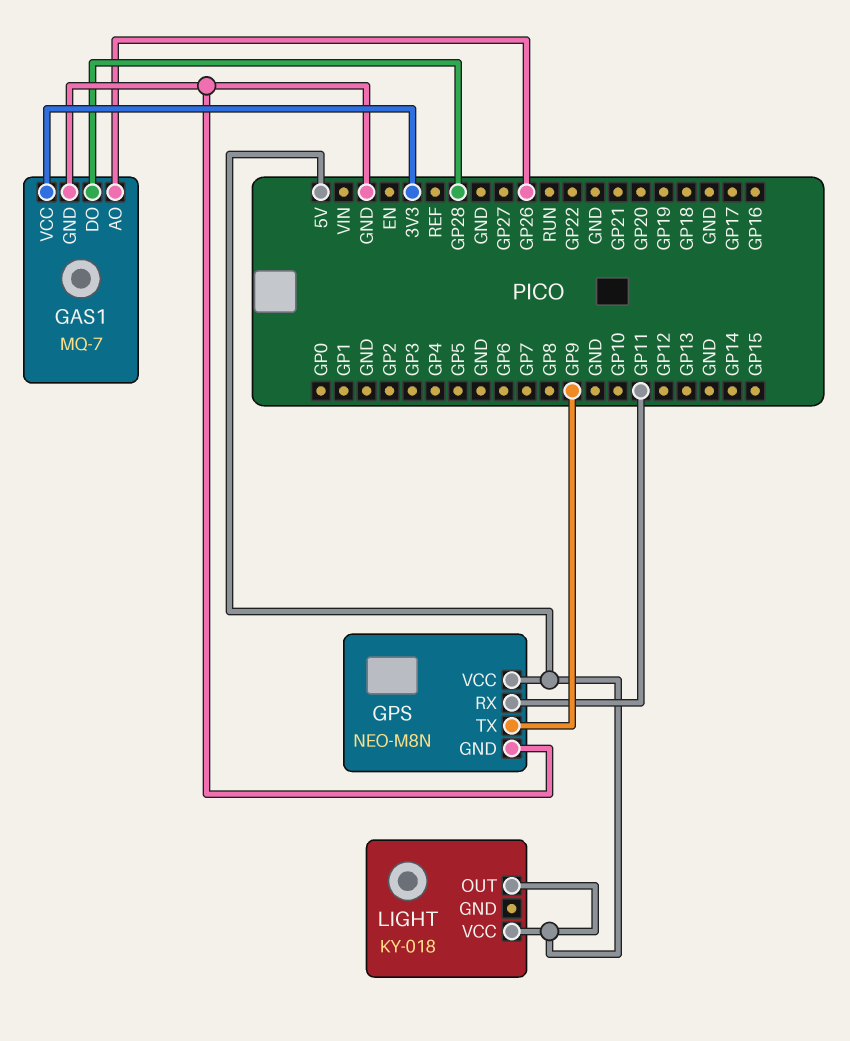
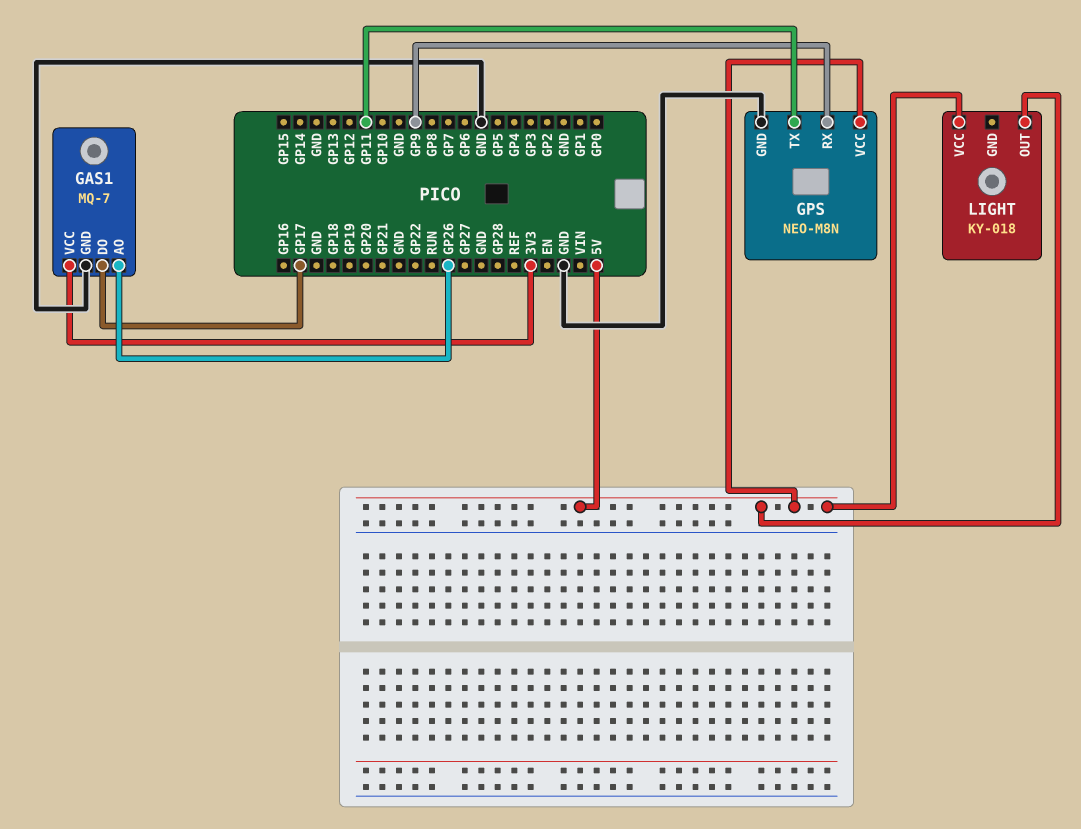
GAS1 pin DO: GP28 -> GP17
GPS pin RX: GP11 -> GP9
GPS pin TX: GP9 -> GP11

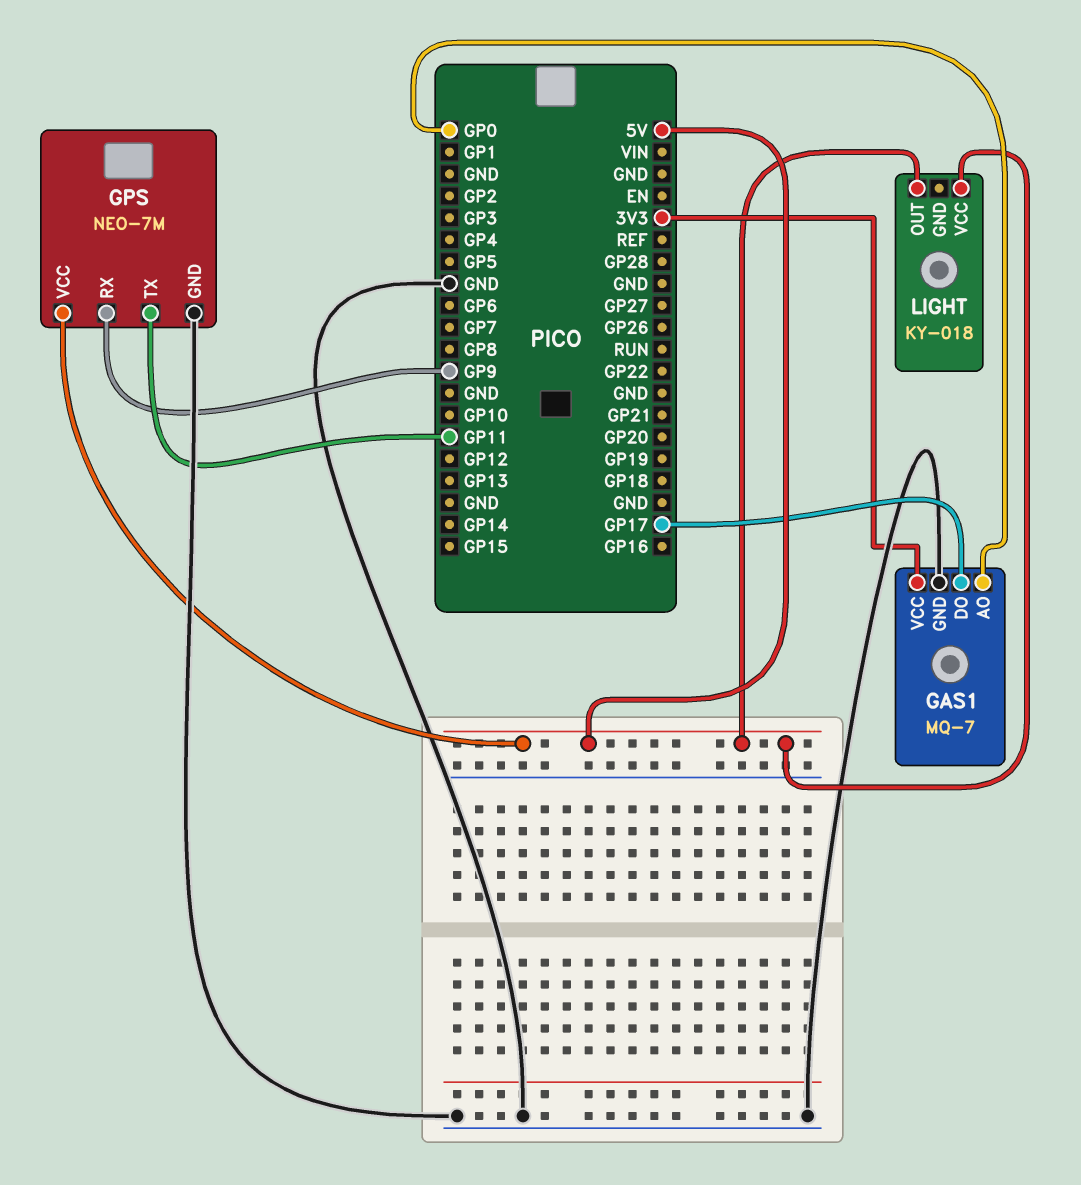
GAS1 pin AO: GP26 -> GP0
GPS: NEO-M8N -> NEO-7M

